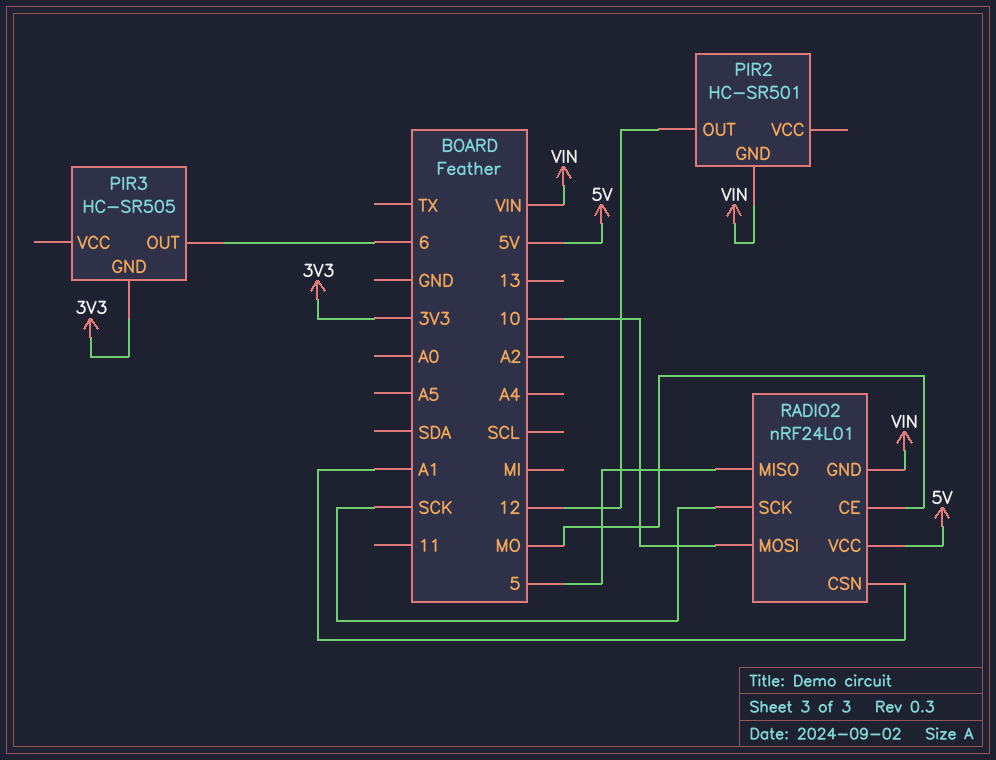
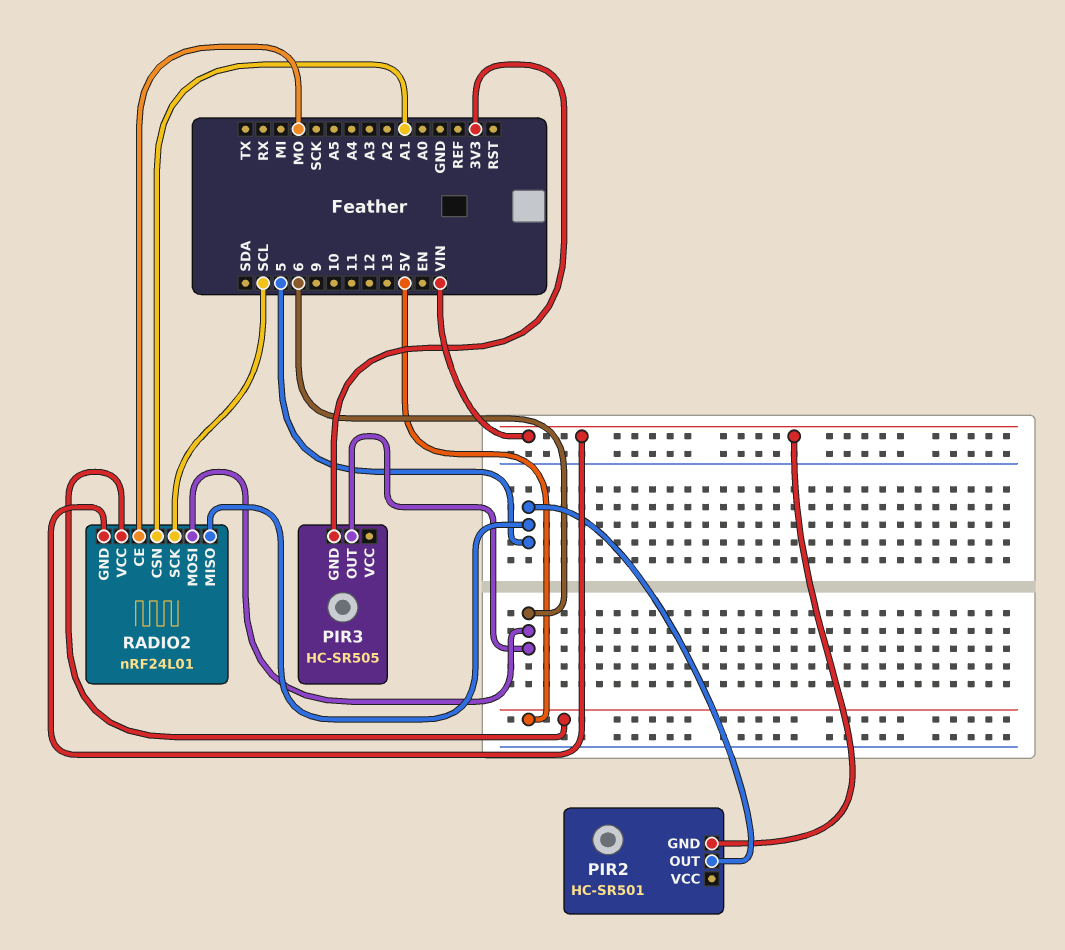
PIR2 pin OUT: 12 -> 5
RADIO2 pin MOSI: 10 -> 6
RADIO2 pin SCK: SCK -> SCL

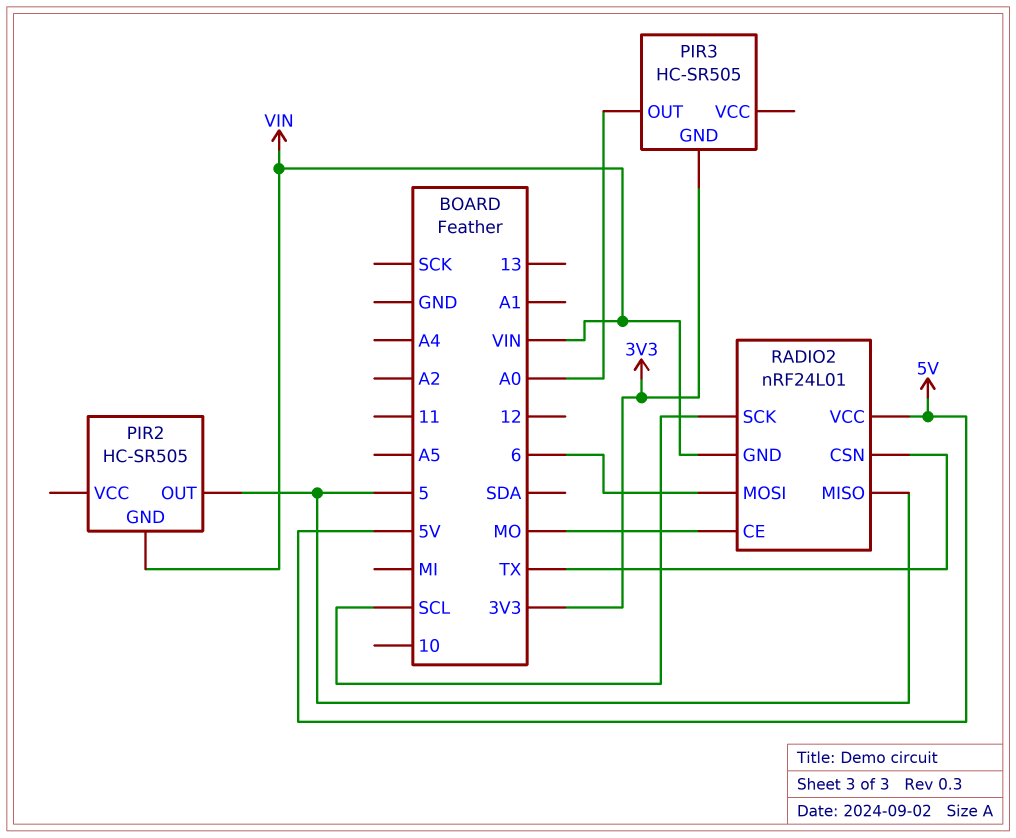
PIR2: HC-SR501 -> HC-SR505
PIR3 pin OUT: 6 -> A0
RADIO2 pin CSN: A1 -> TX

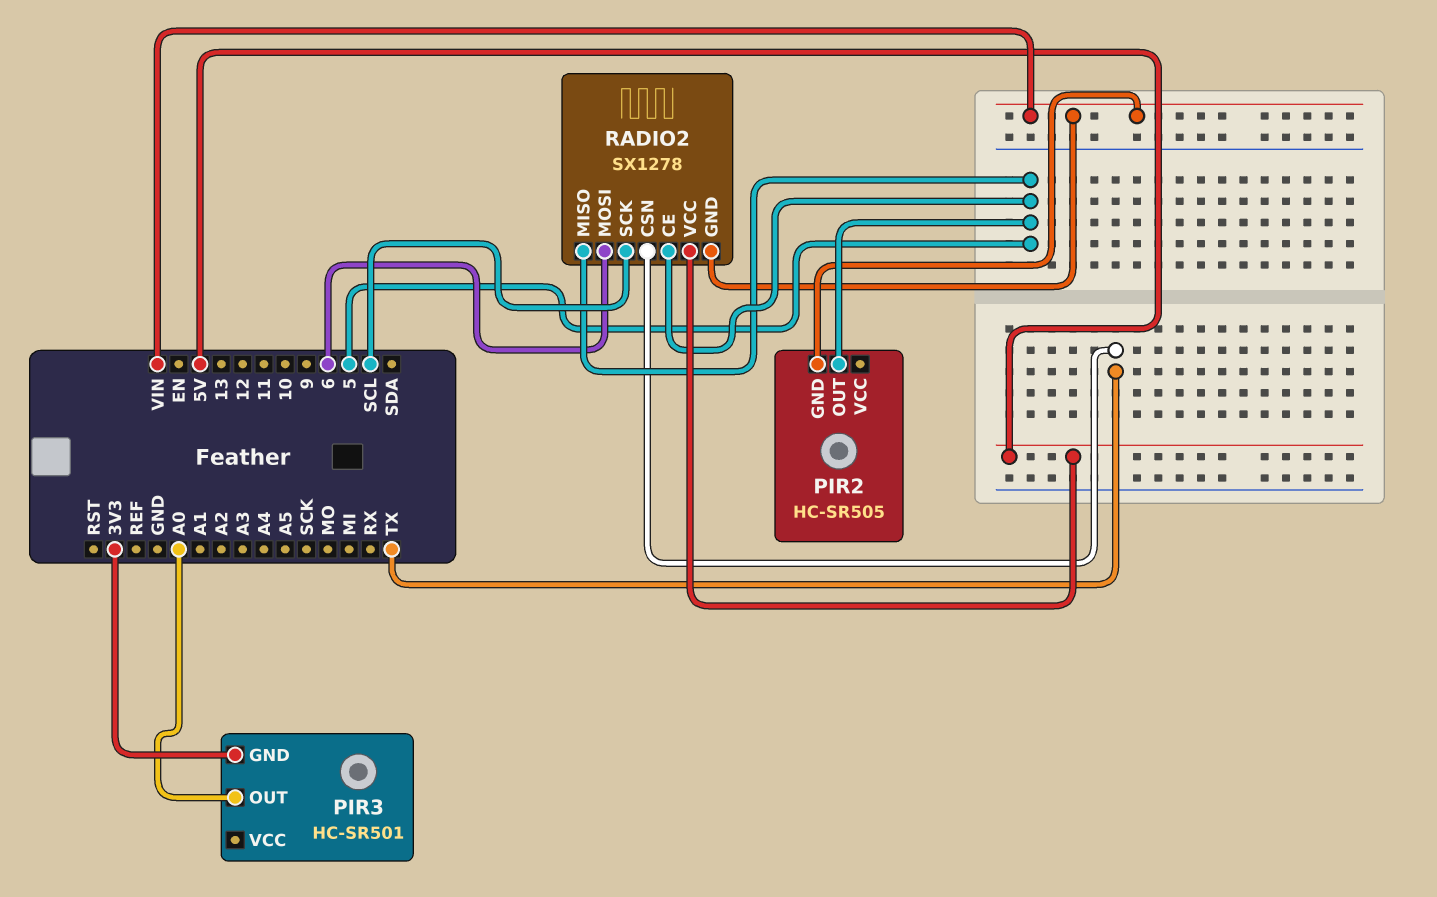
PIR3: HC-SR505 -> HC-SR501
RADIO2: nRF24L01 -> SX1278
RADIO2 pin CE: MO -> 5

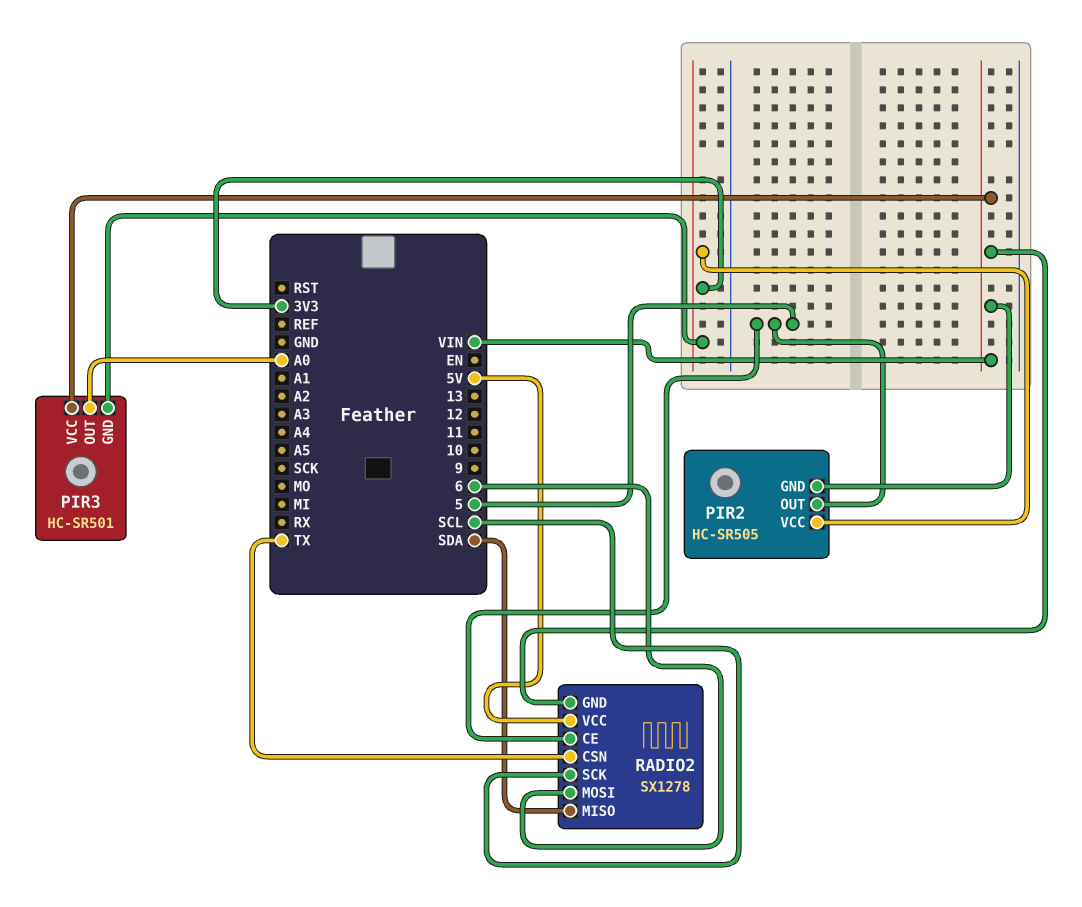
PIR2 pin VCC: none -> 3V3
PIR3 pin VCC: none -> VIN
RADIO2 pin MISO: 5 -> SDA

